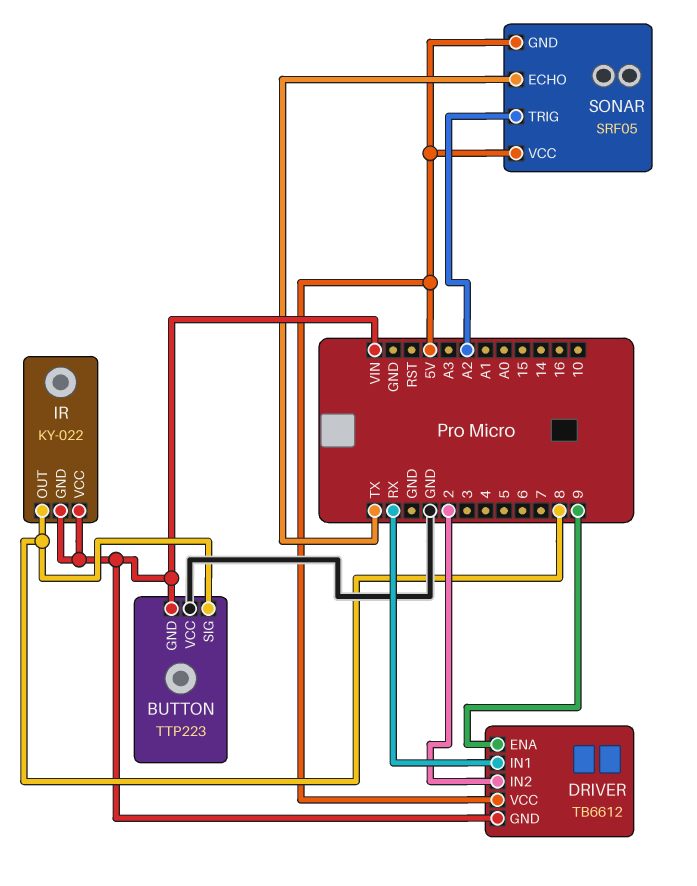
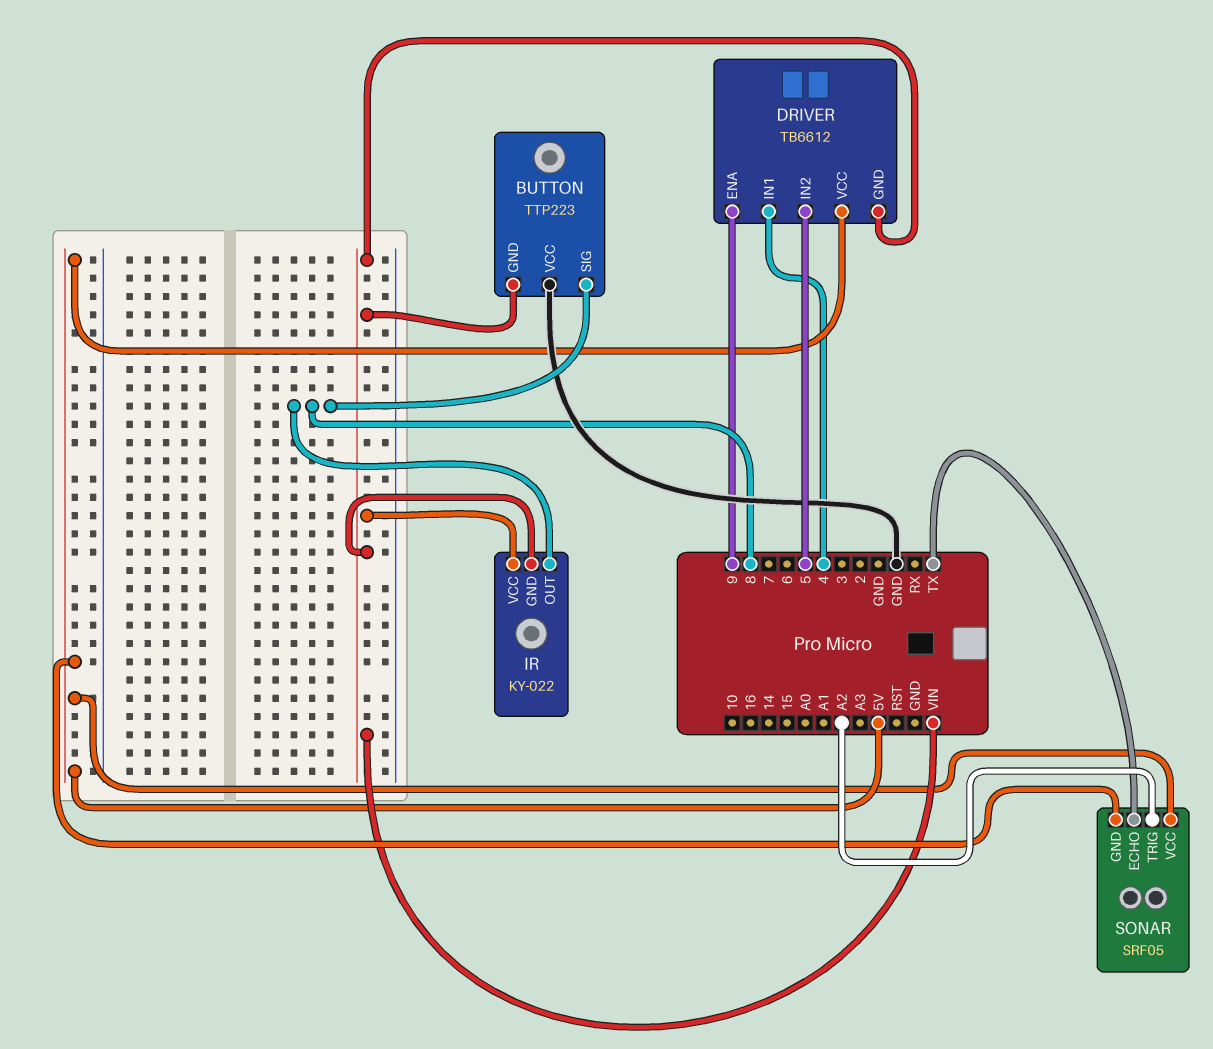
DRIVER pin IN1: RX -> 4
DRIVER pin IN2: 2 -> 5

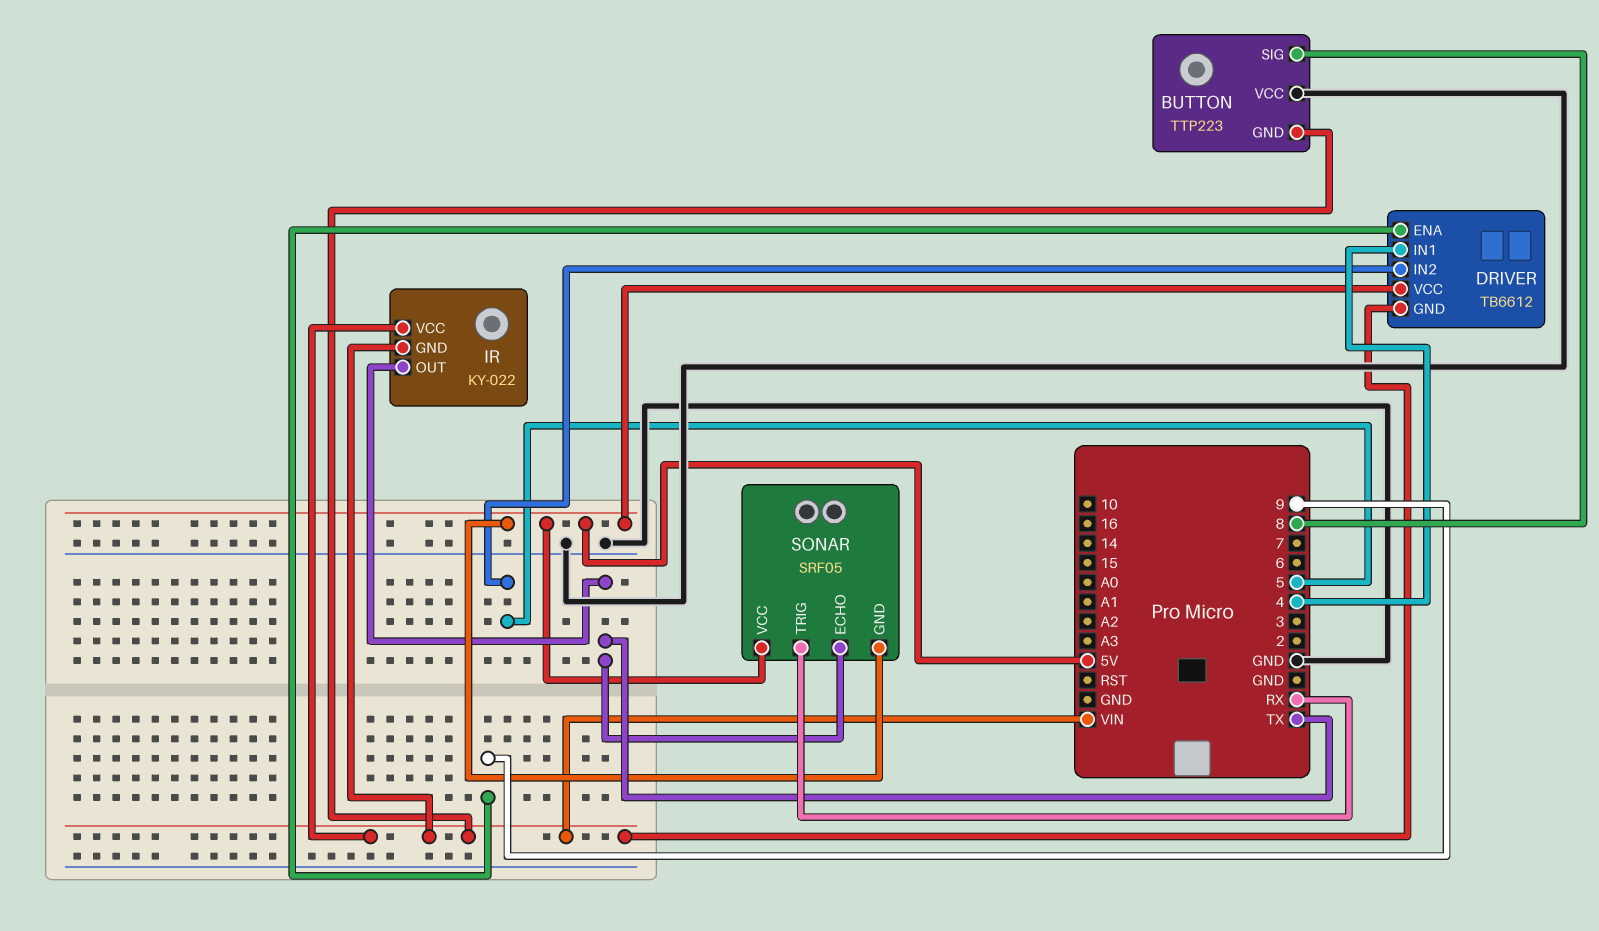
IR pin OUT: 8 -> TX
SONAR pin TRIG: A2 -> RX

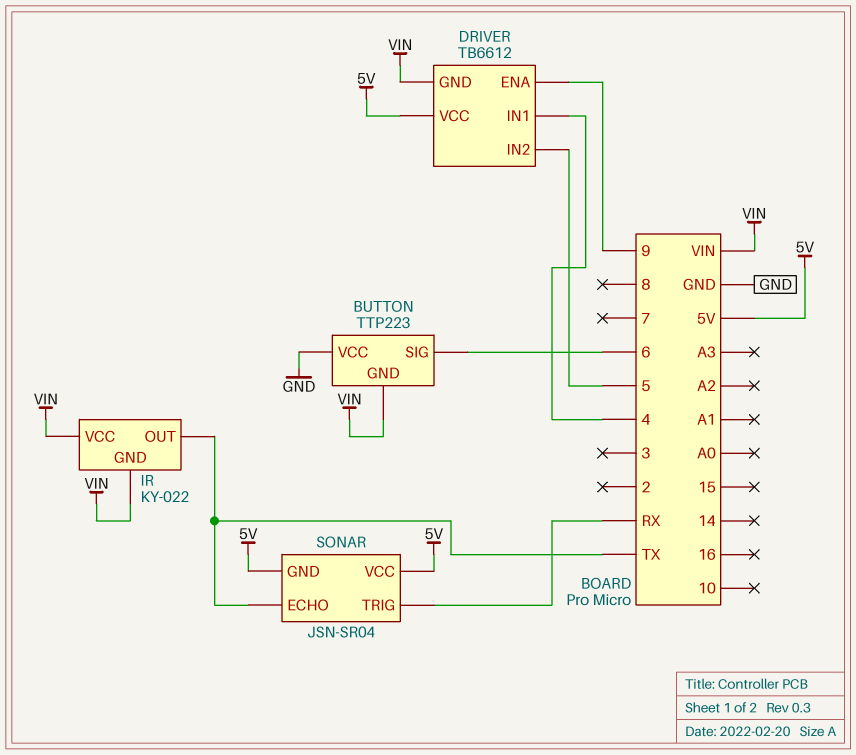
BUTTON pin SIG: 8 -> 6
SONAR: SRF05 -> JSN-SR04

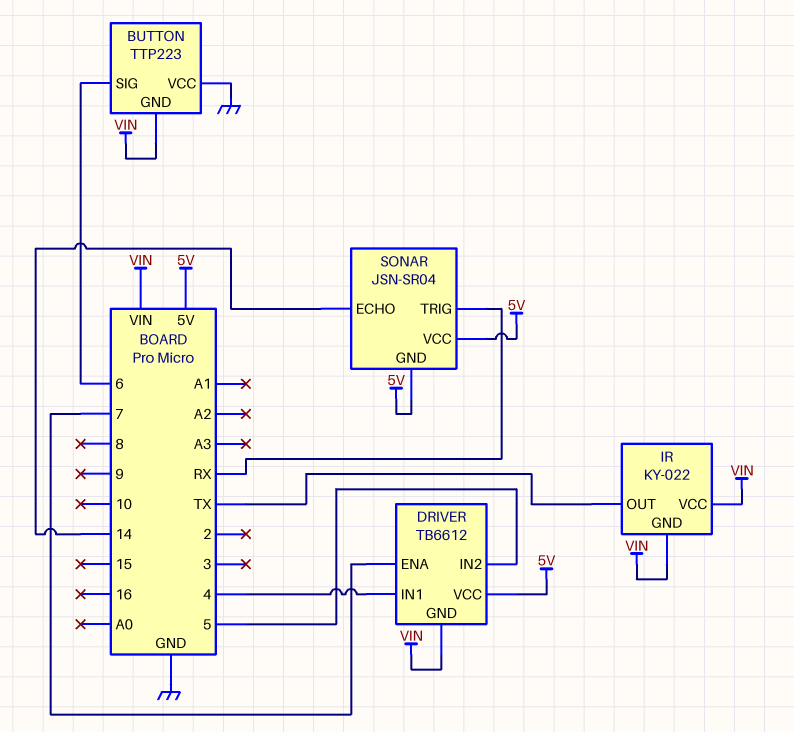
DRIVER pin ENA: 9 -> 7
SONAR pin ECHO: TX -> 14

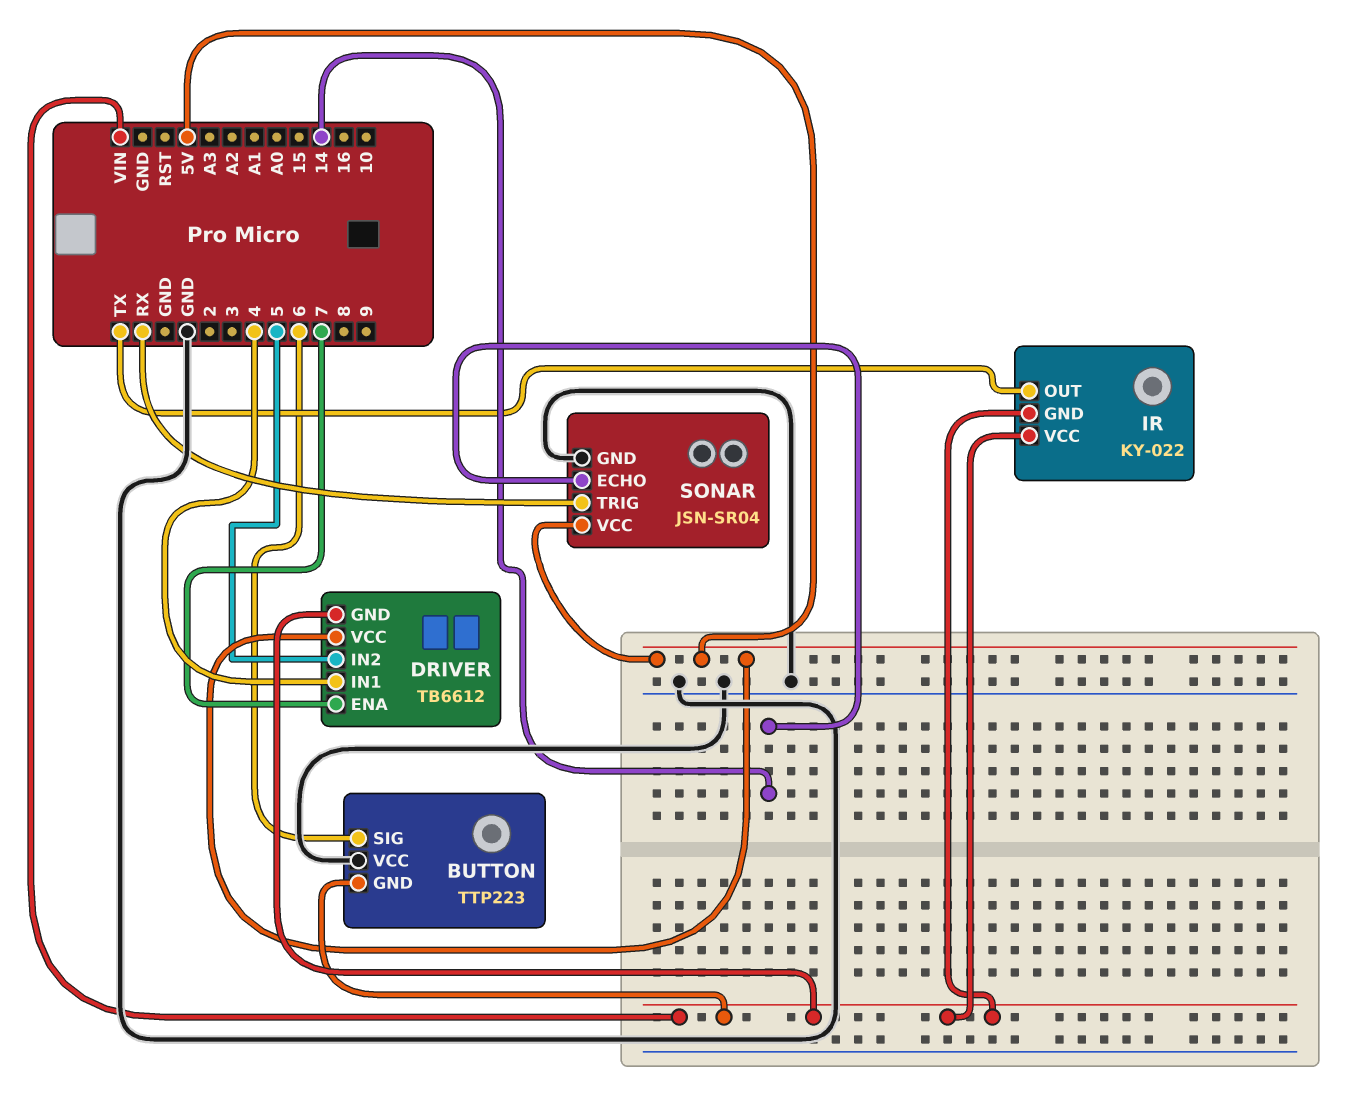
SONAR pin GND: 5V -> GND

